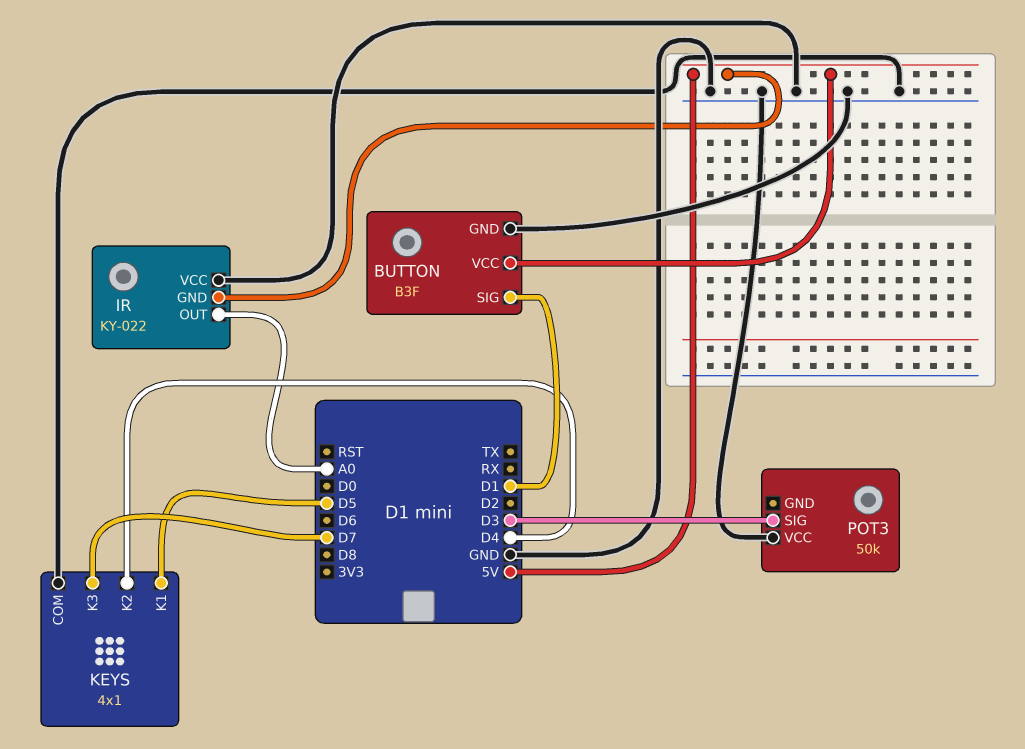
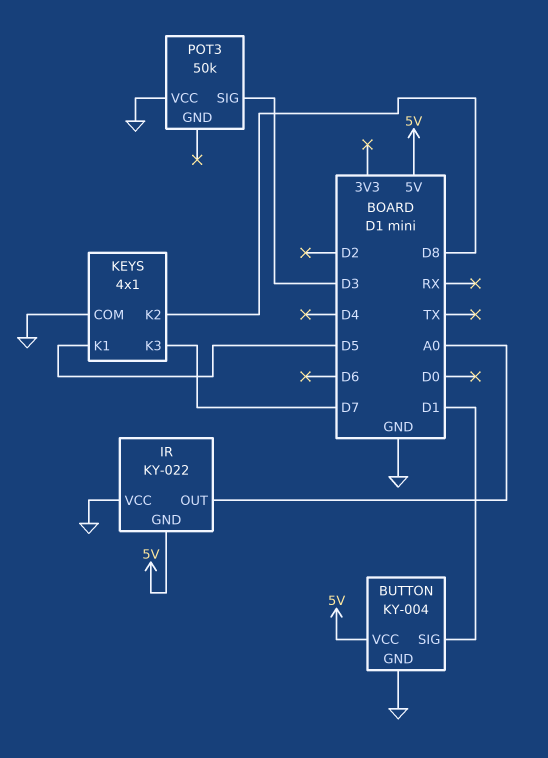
BUTTON: B3F -> KY-004
KEYS pin K2: D4 -> D8

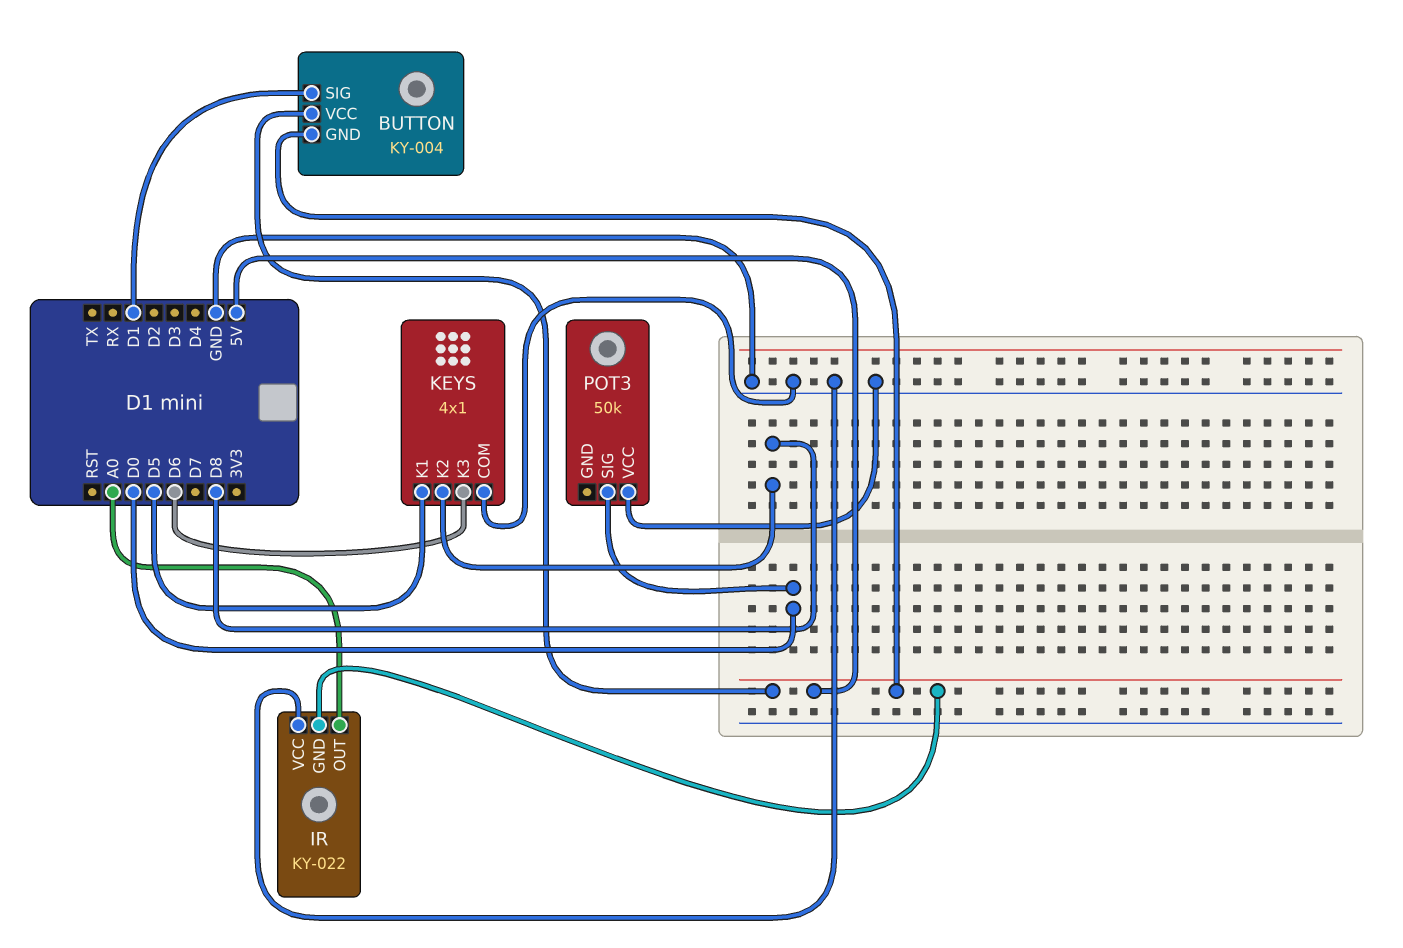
BUTTON pin GND: GND -> 5V
KEYS pin K3: D7 -> D6
POT3 pin SIG: D3 -> D0

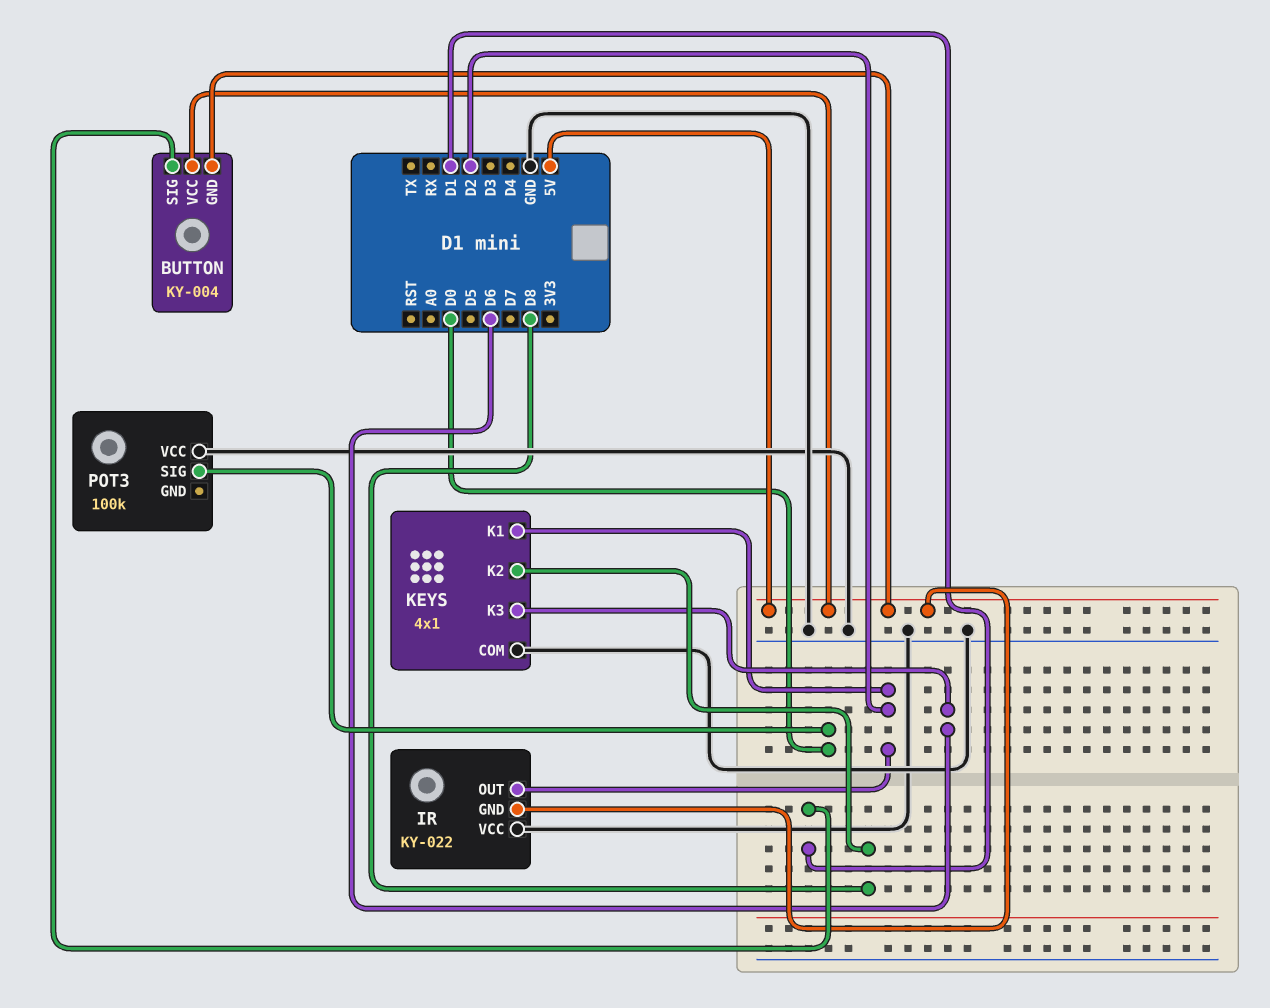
IR pin OUT: A0 -> D2
KEYS pin K1: D5 -> D2
POT3: 50k -> 100k

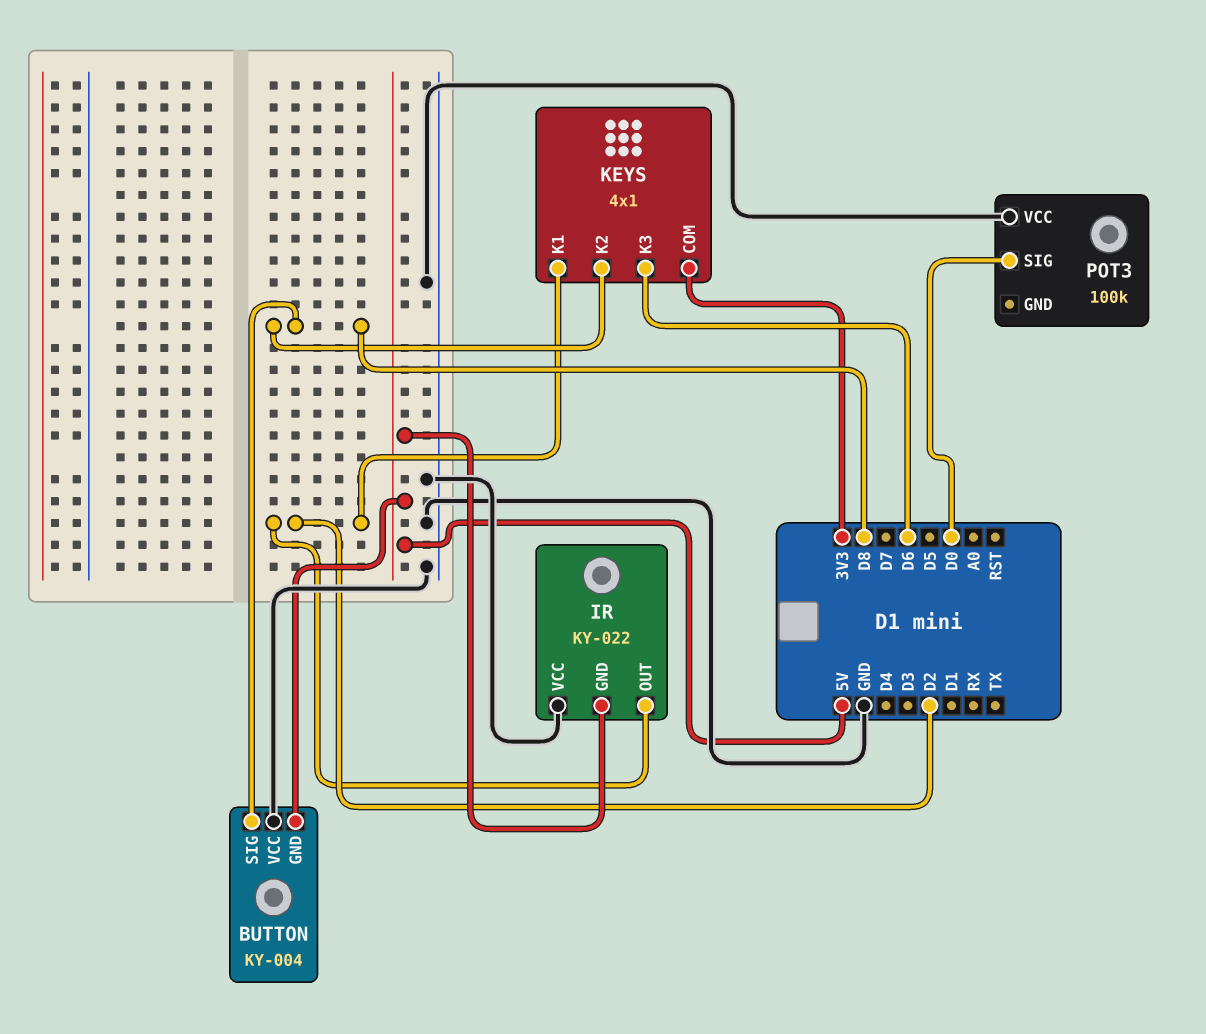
BUTTON pin SIG: D1 -> D8
BUTTON pin VCC: 5V -> GND
KEYS pin COM: GND -> 3V3

